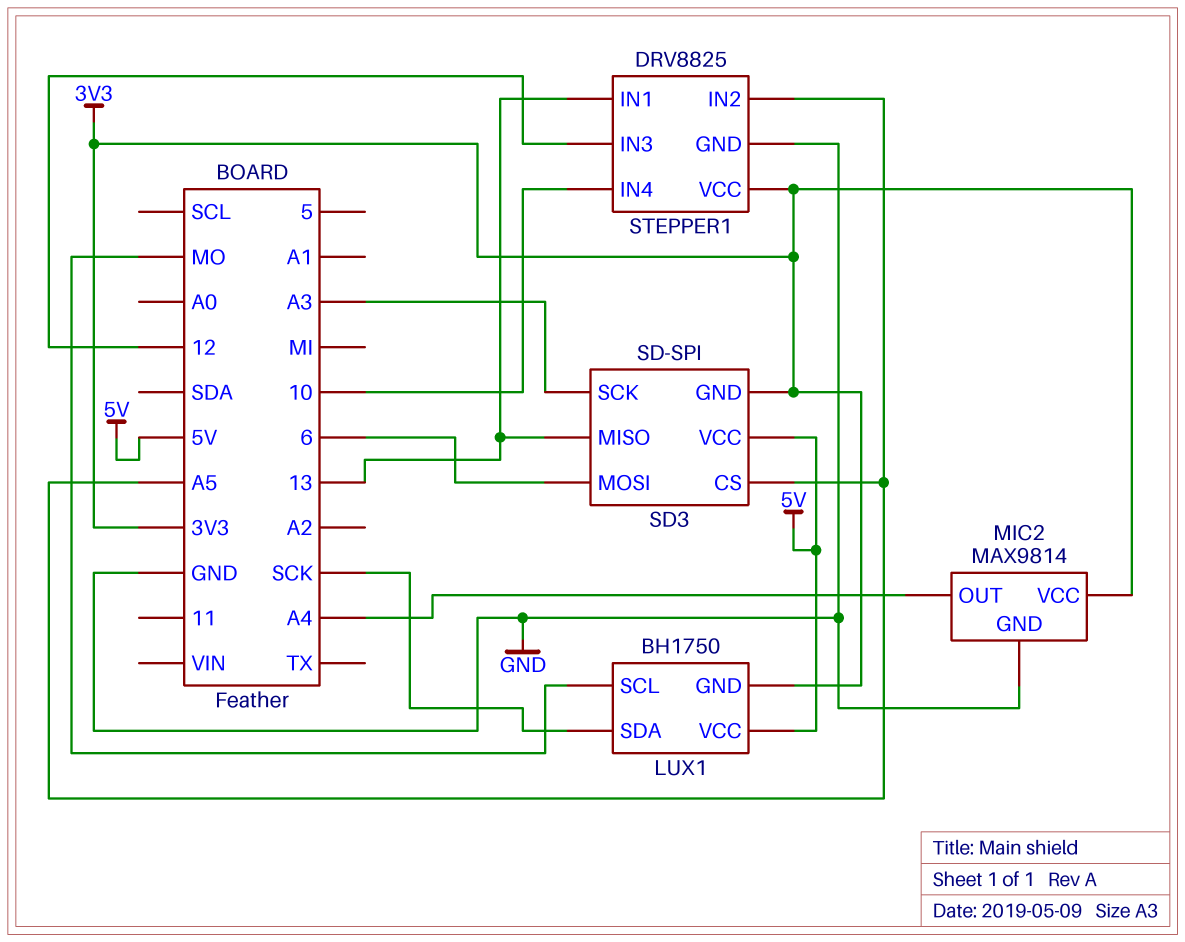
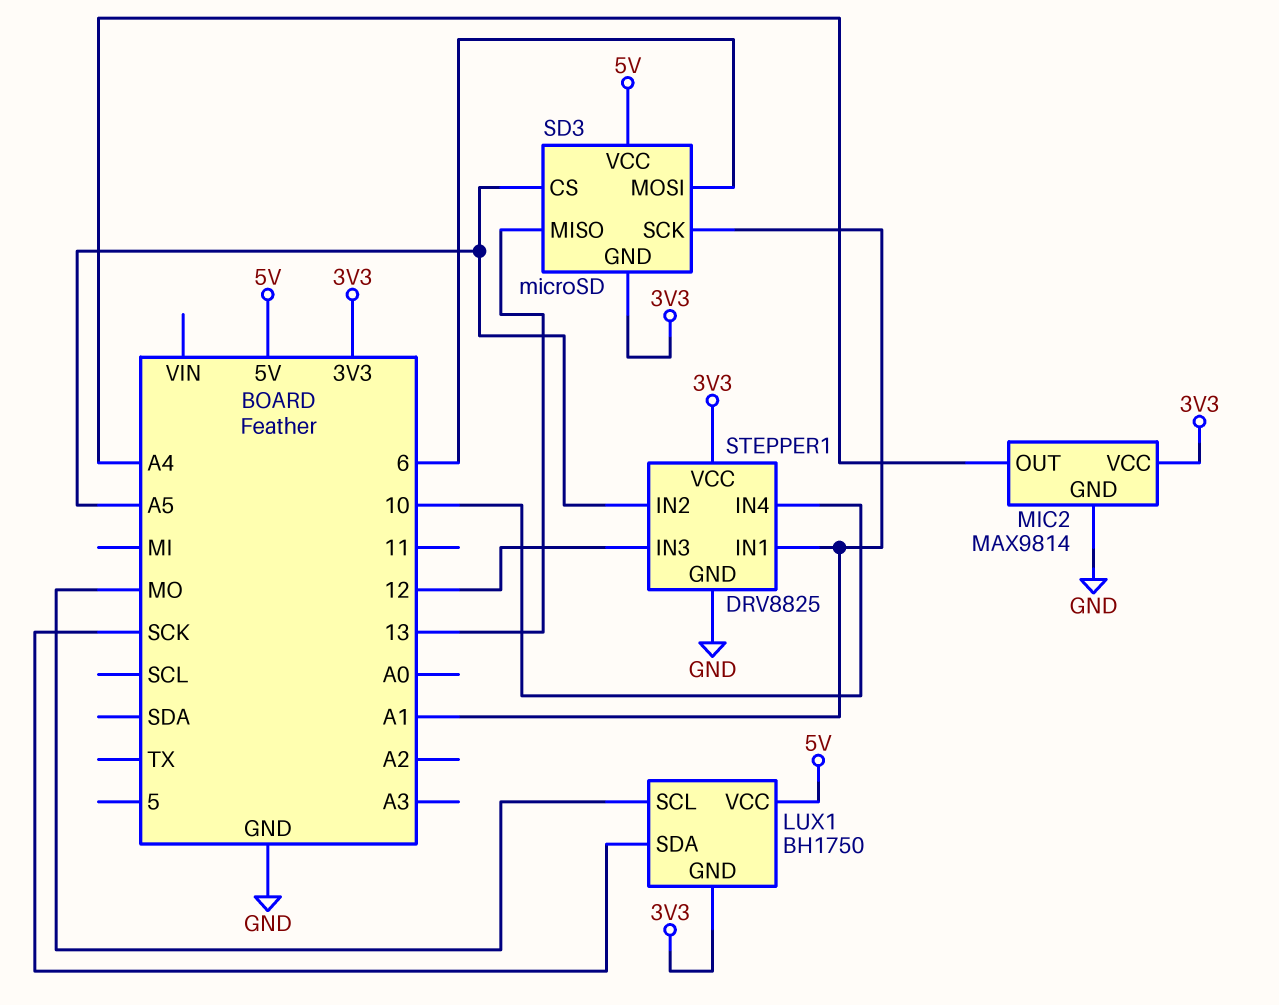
SD3: SD-SPI -> microSD
SD3 pin SCK: A3 -> A1
STEPPER1 pin IN1: 13 -> A1

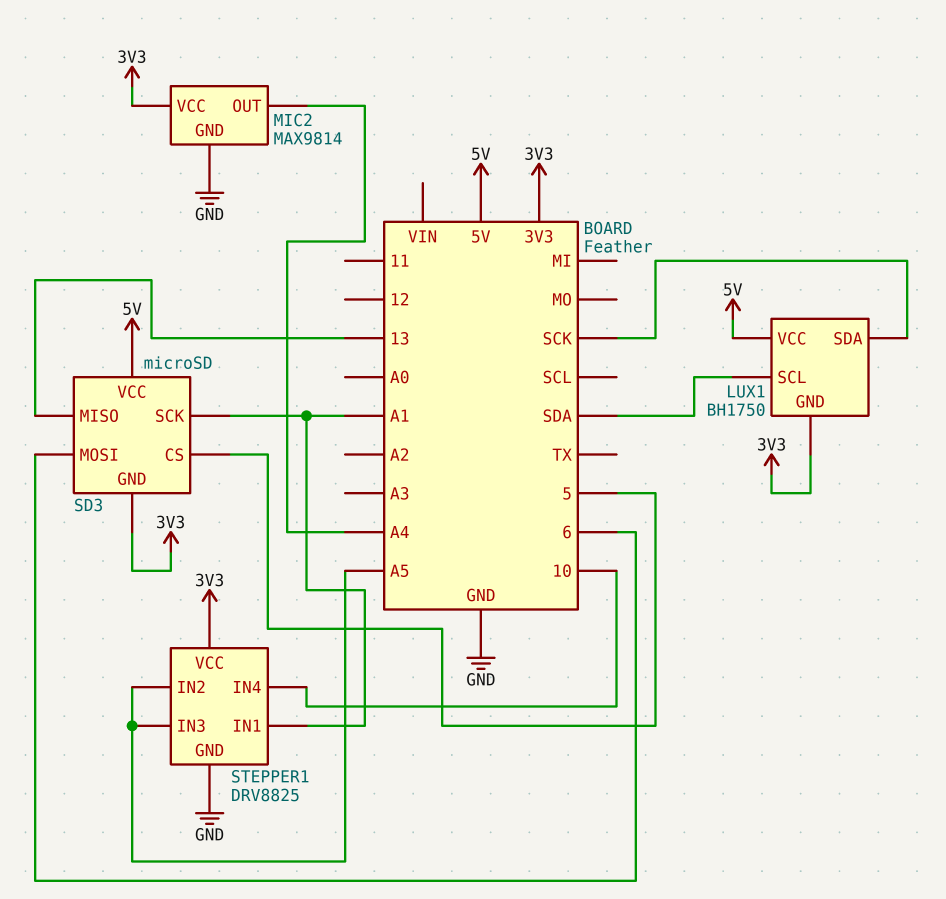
LUX1 pin SCL: MO -> SDA
SD3 pin CS: A5 -> 5
STEPPER1 pin IN3: 12 -> A5

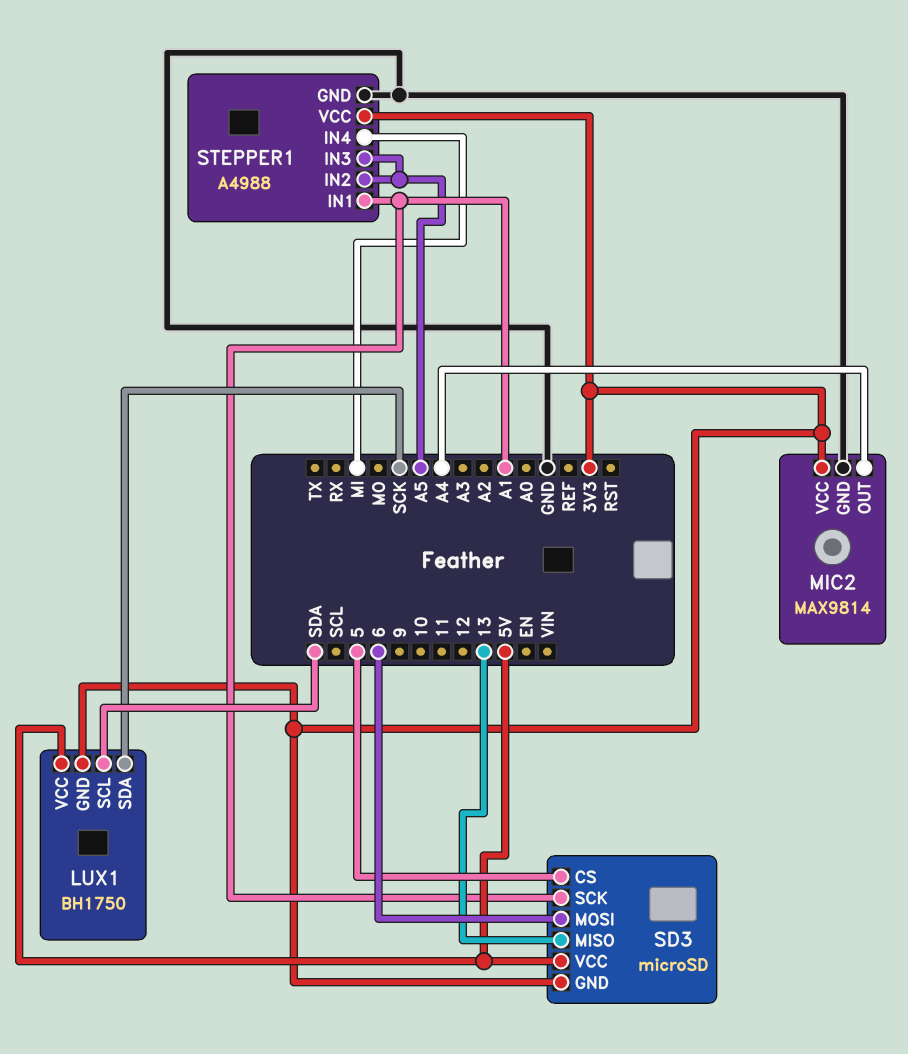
STEPPER1: DRV8825 -> A4988
STEPPER1 pin IN4: 10 -> MI

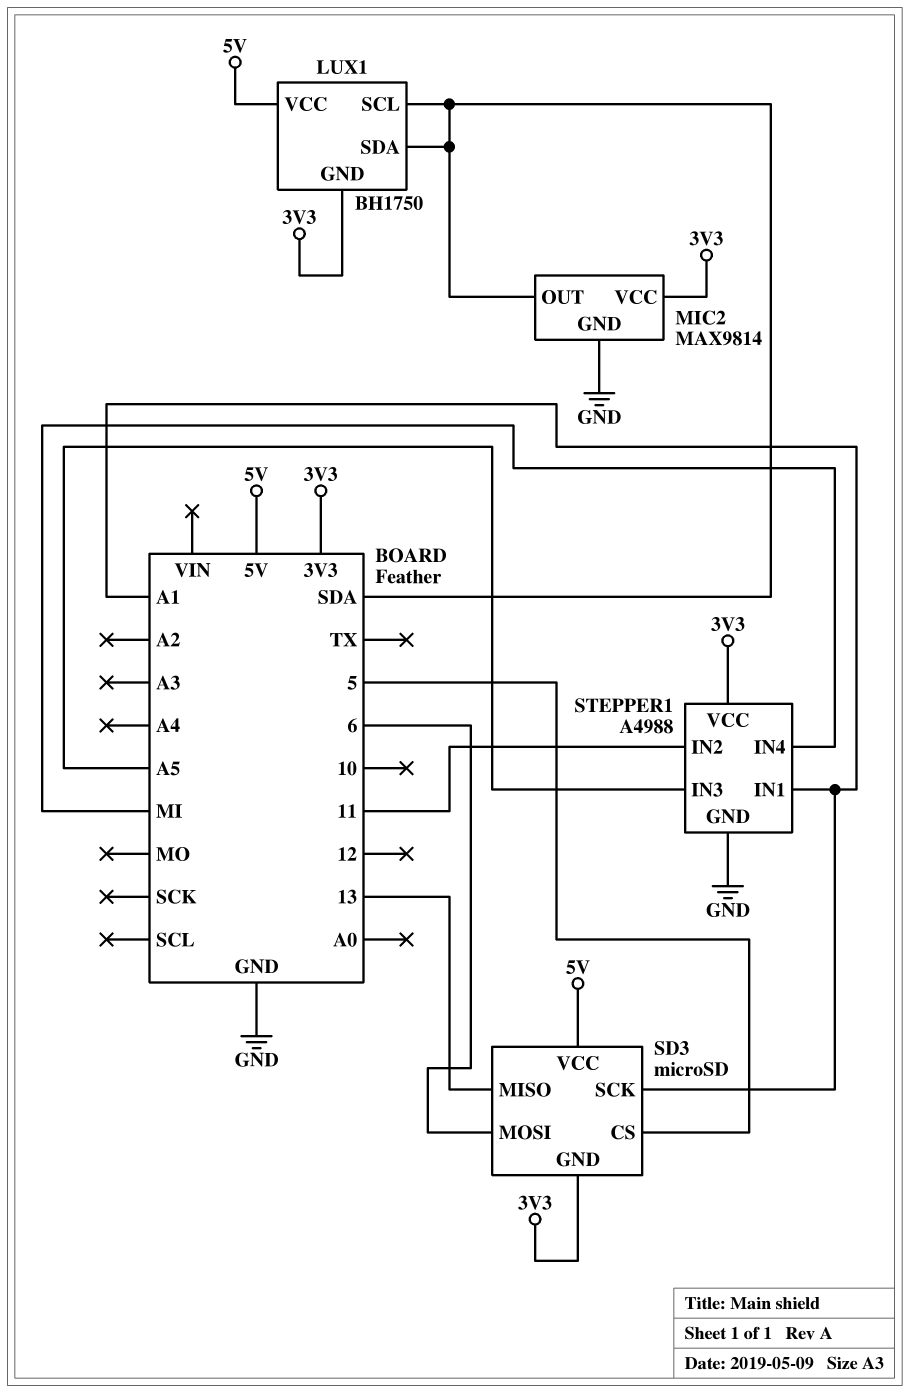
LUX1 pin SDA: SCK -> SDA
MIC2 pin OUT: A4 -> SDA
STEPPER1 pin IN2: A5 -> 11

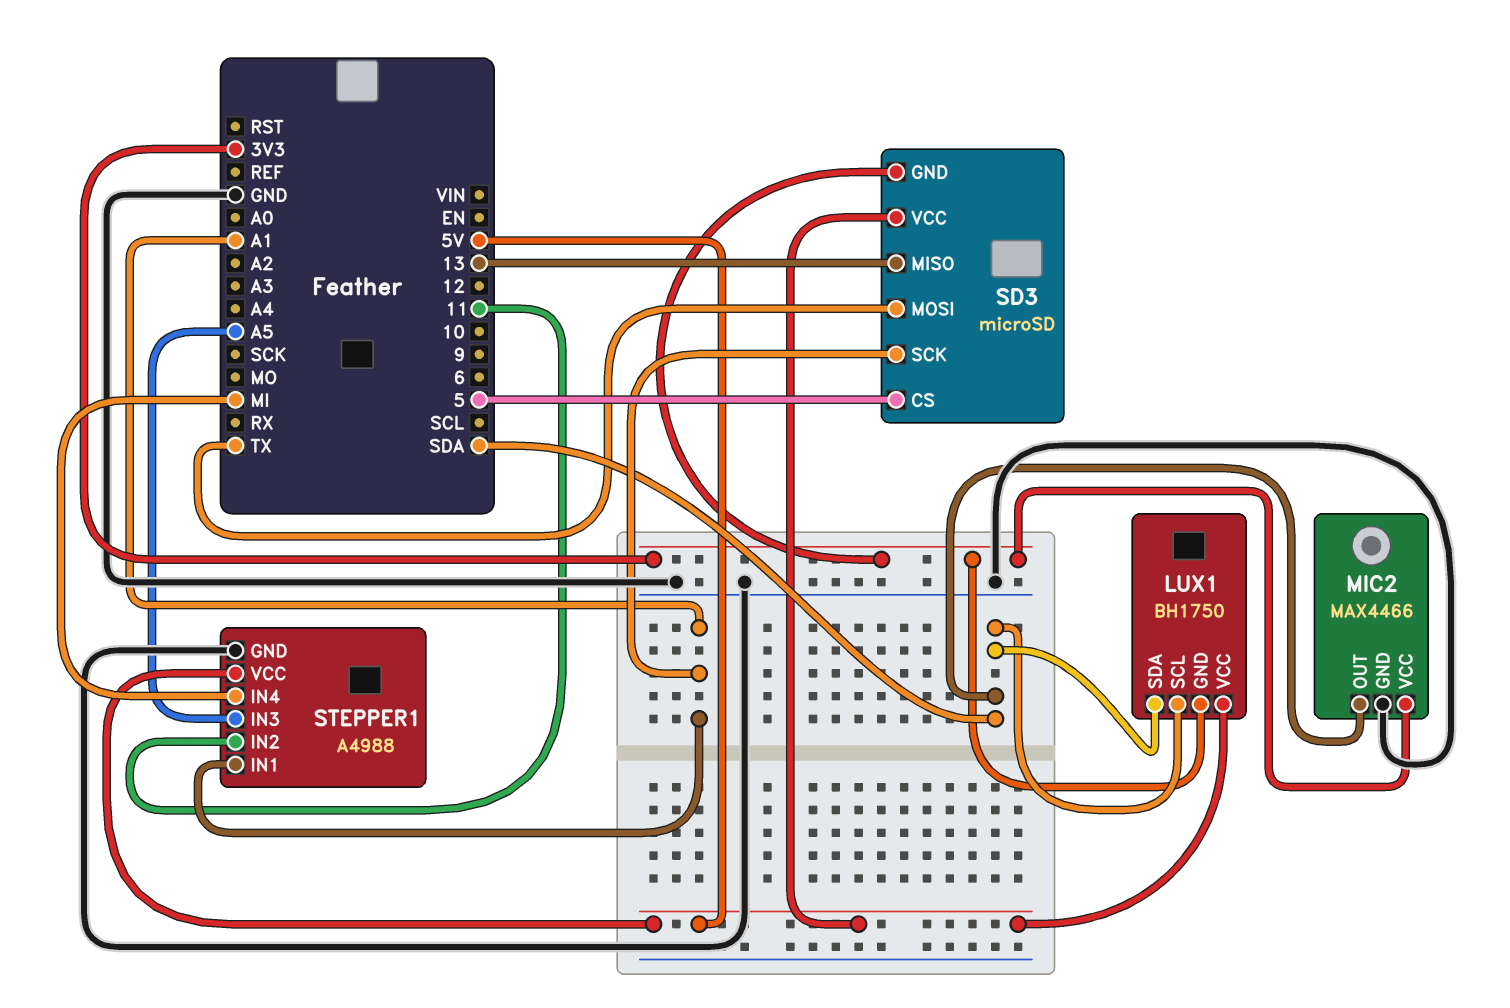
MIC2: MAX9814 -> MAX4466
SD3 pin MOSI: 6 -> TX
STEPPER1 pin VCC: 3V3 -> 5V

